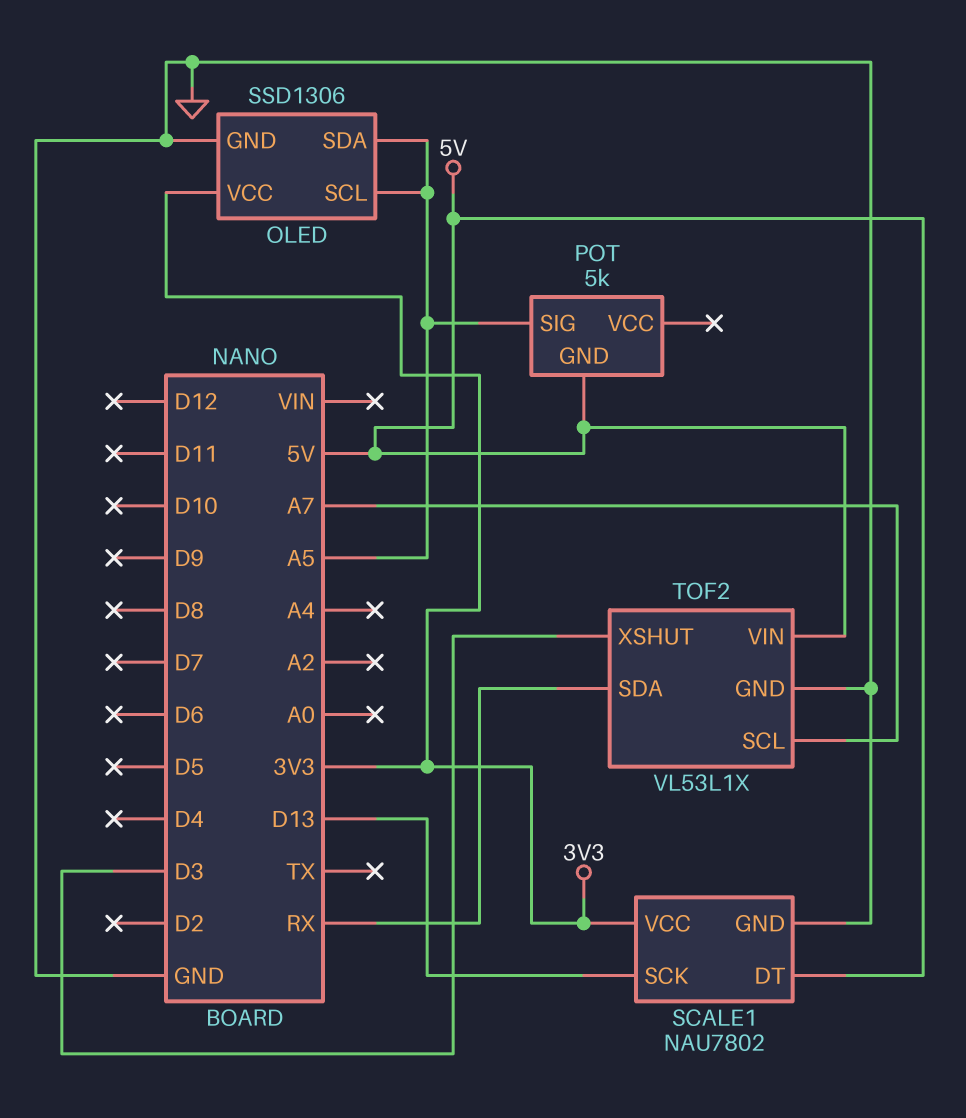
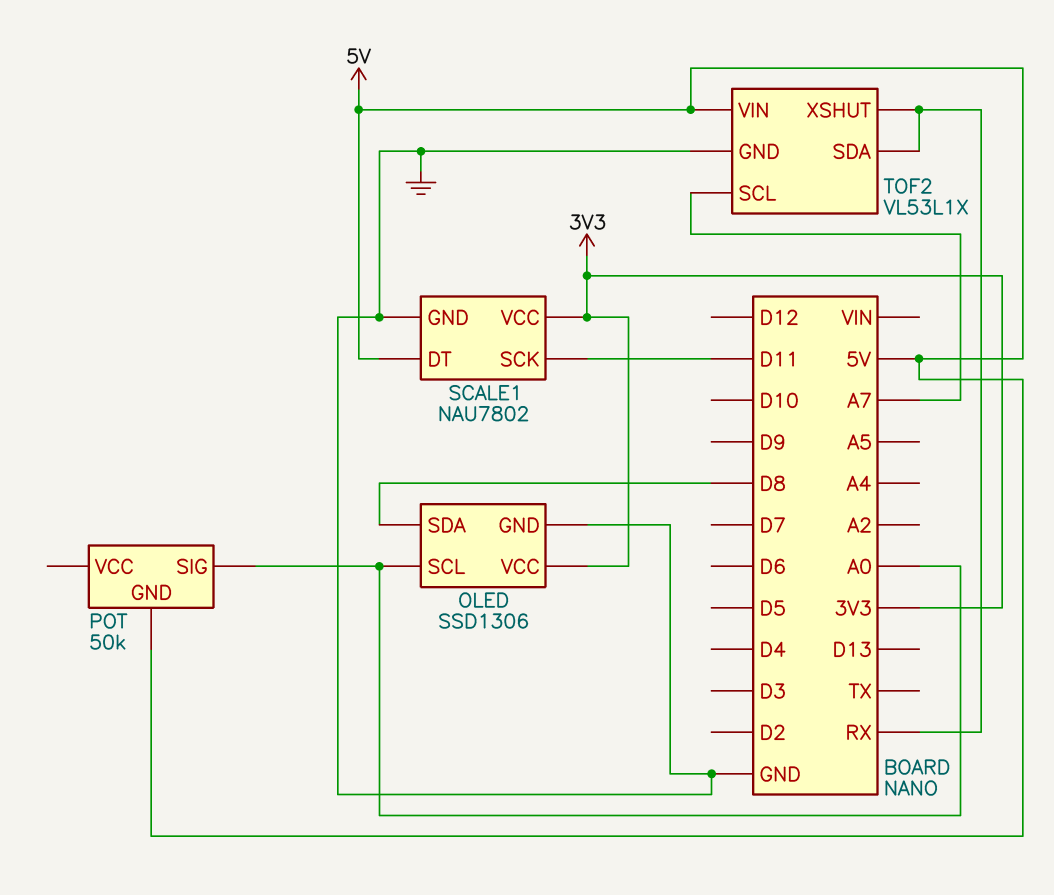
OLED pin SCL: A5 -> A0
OLED pin SDA: A5 -> D8
POT: 5k -> 50k
POT pin SIG: A5 -> A0
SCALE1 pin SCK: D13 -> D11
TOF2 pin XSHUT: D3 -> RX

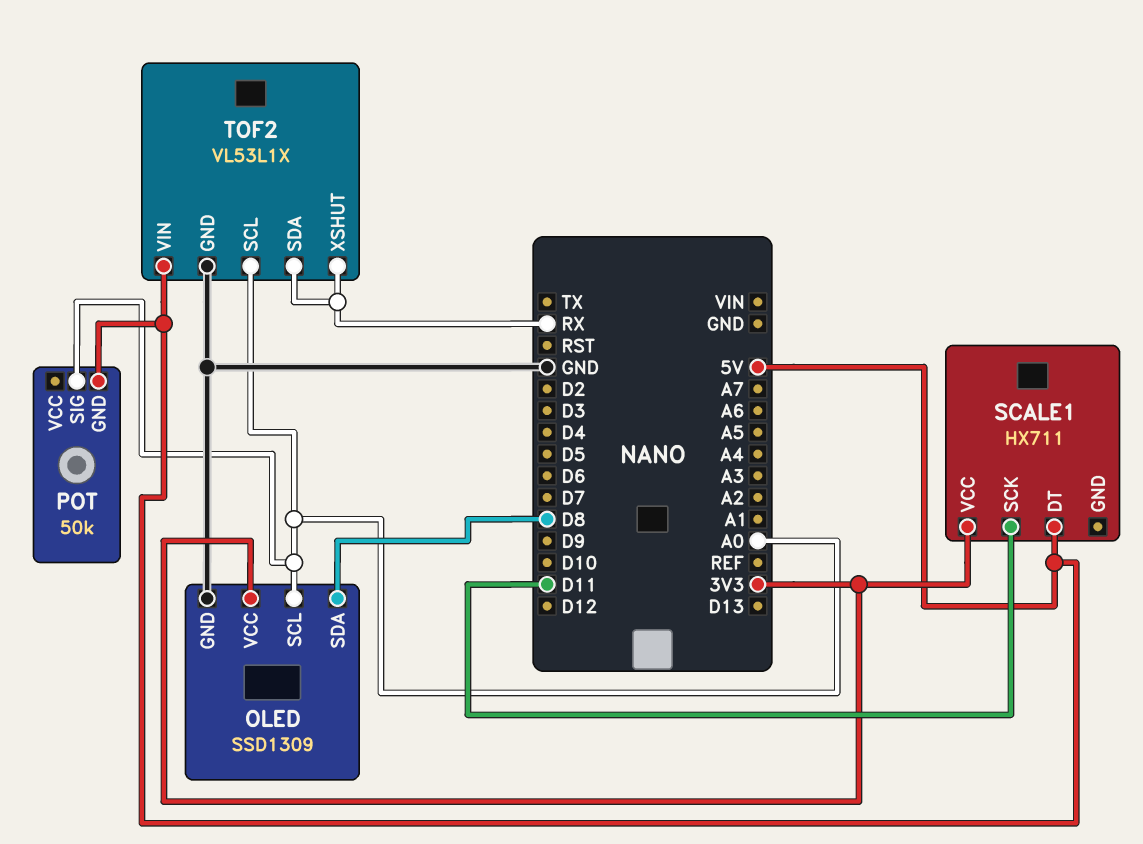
OLED: SSD1306 -> SSD1309
SCALE1: NAU7802 -> HX711
SCALE1 pin GND: GND -> none
TOF2 pin SCL: A7 -> A0

